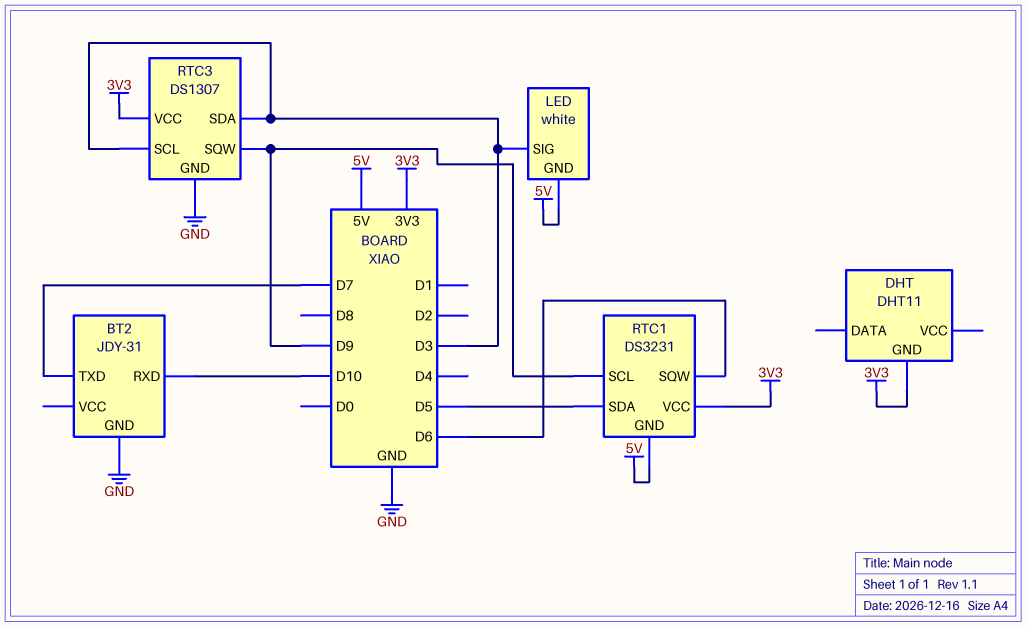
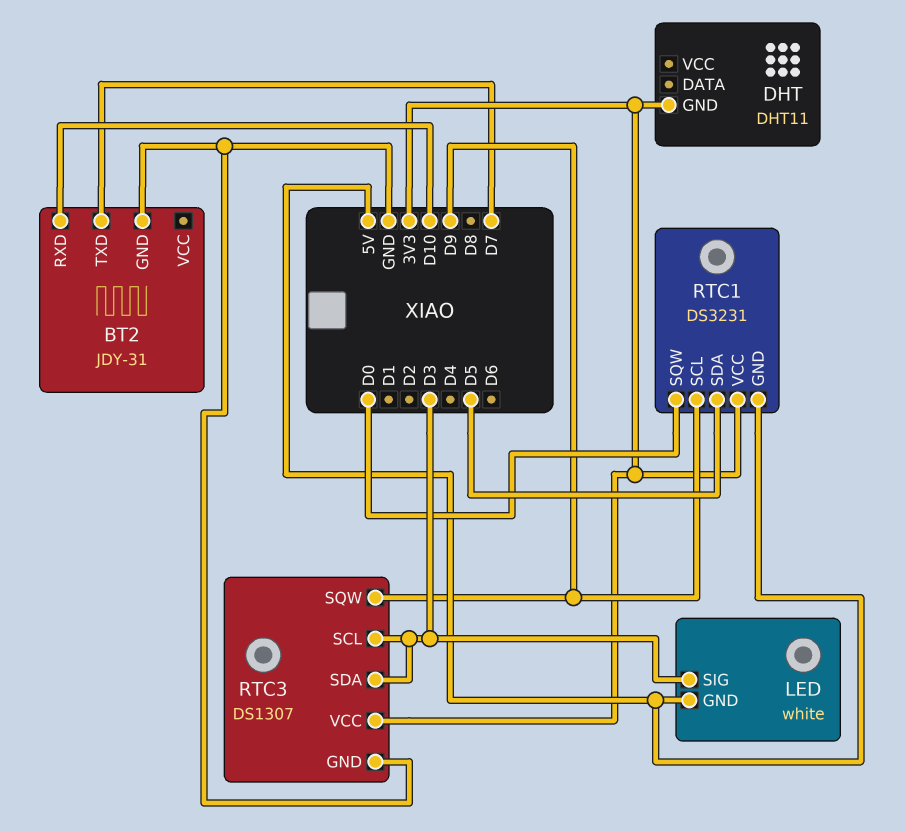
RTC1 pin SQW: D6 -> D0

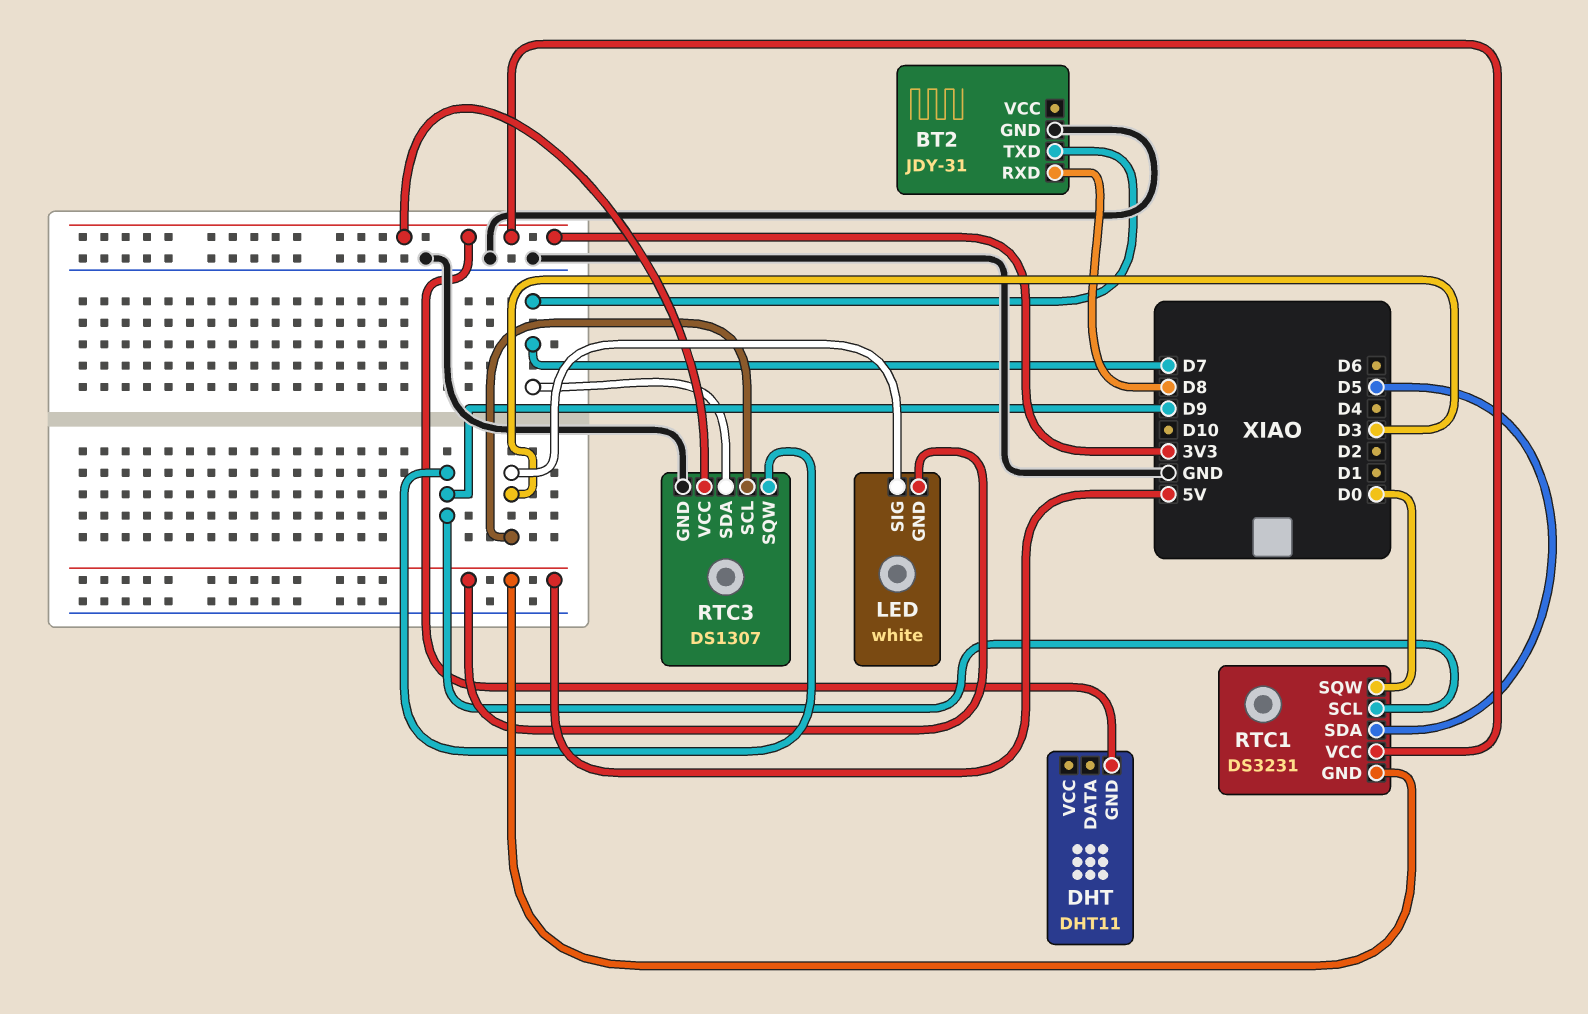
BT2 pin RXD: D10 -> D8
RTC3 pin SDA: D3 -> D7

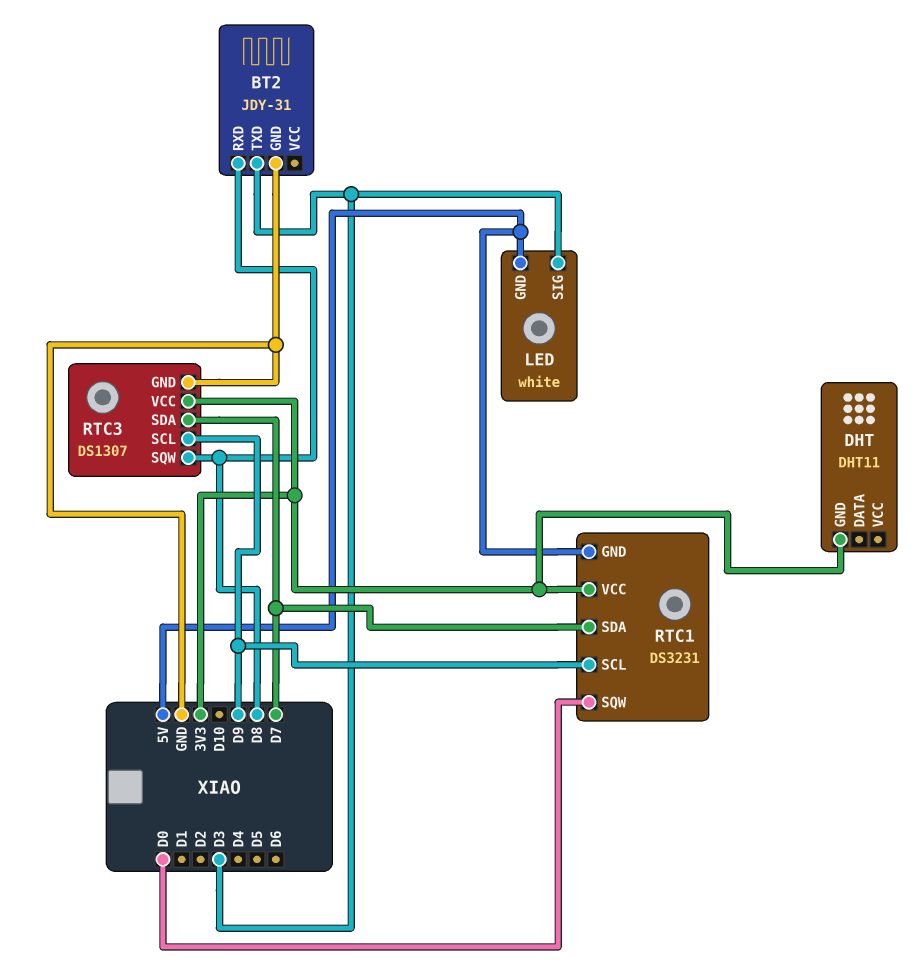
BT2 pin TXD: D7 -> D3
RTC1 pin SDA: D5 -> D7
RTC3 pin SCL: D3 -> D9
RTC3 pin SQW: D9 -> D8

